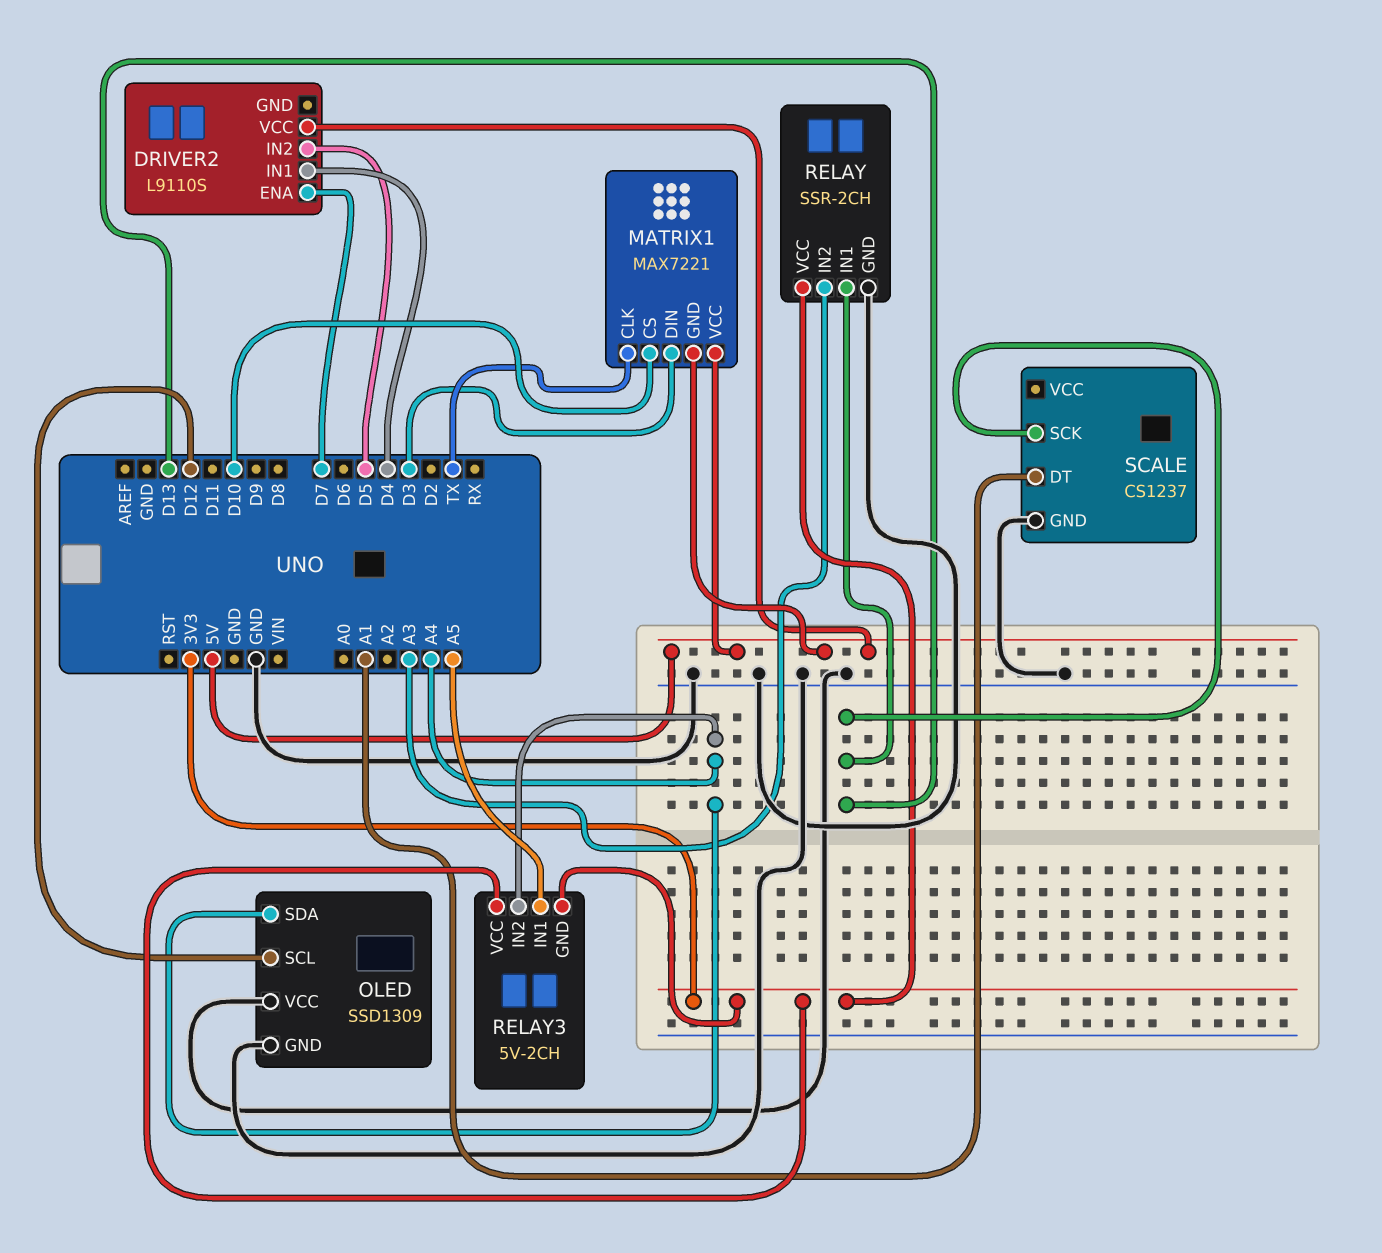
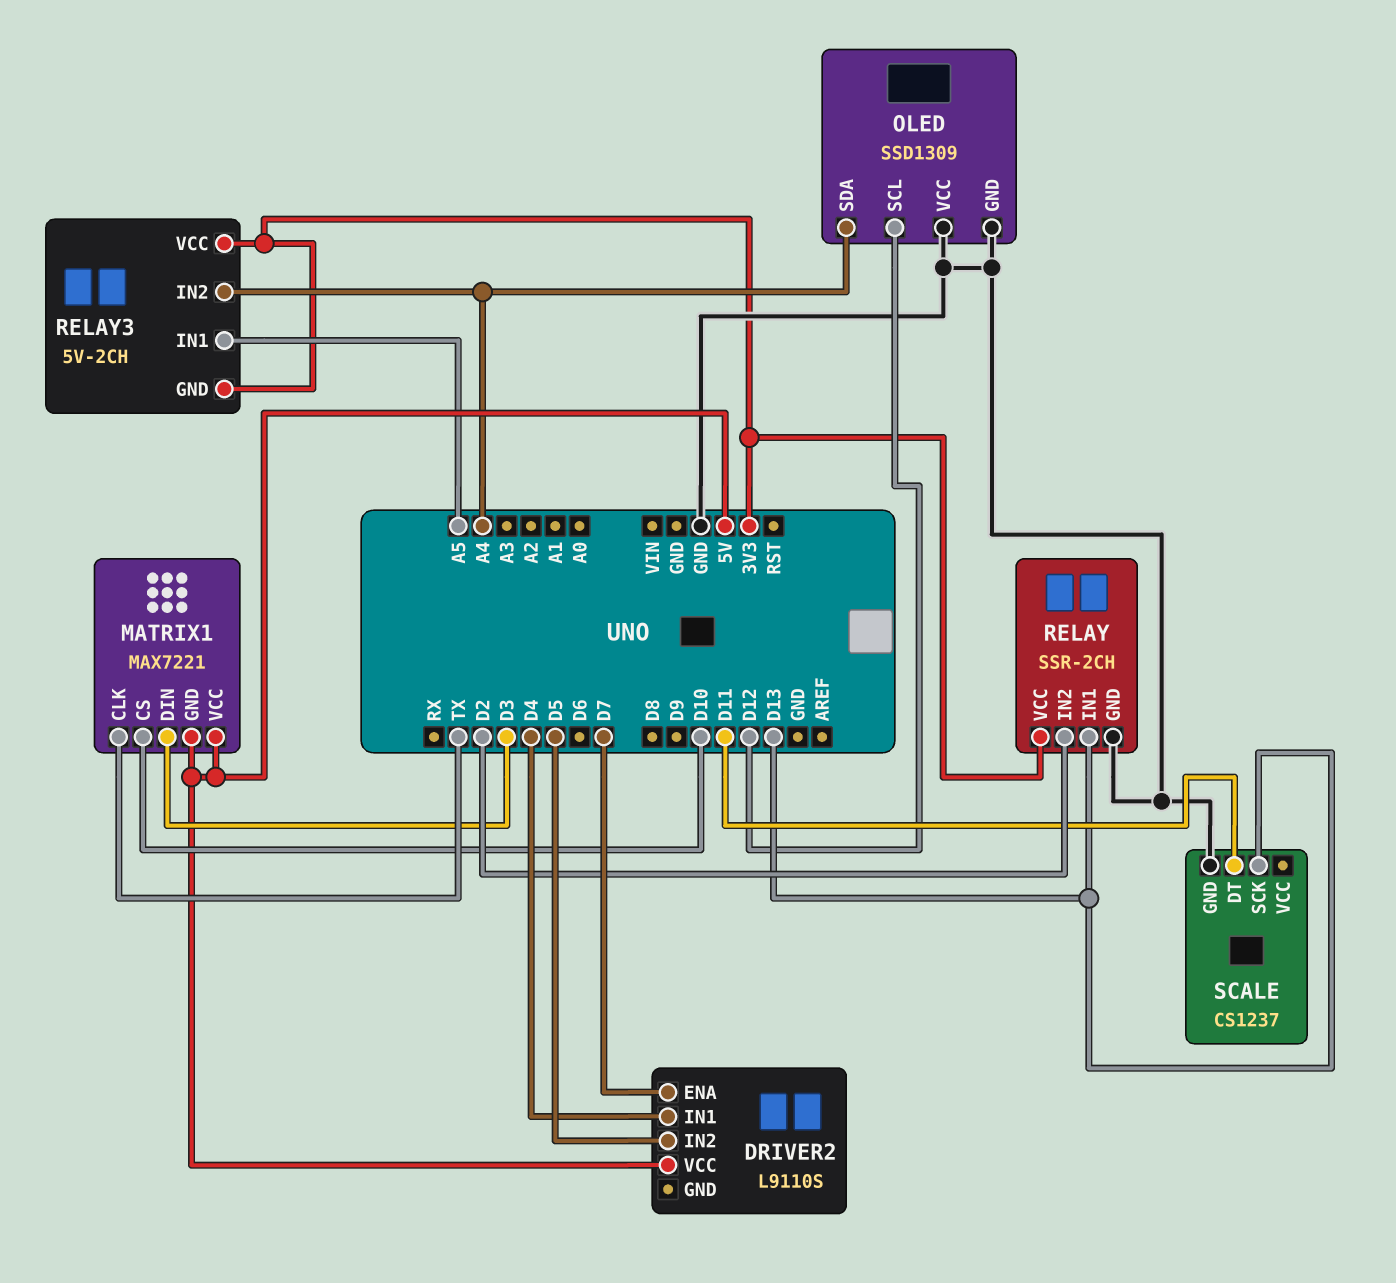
RELAY pin IN2: A3 -> D2
SCALE pin DT: A1 -> D11

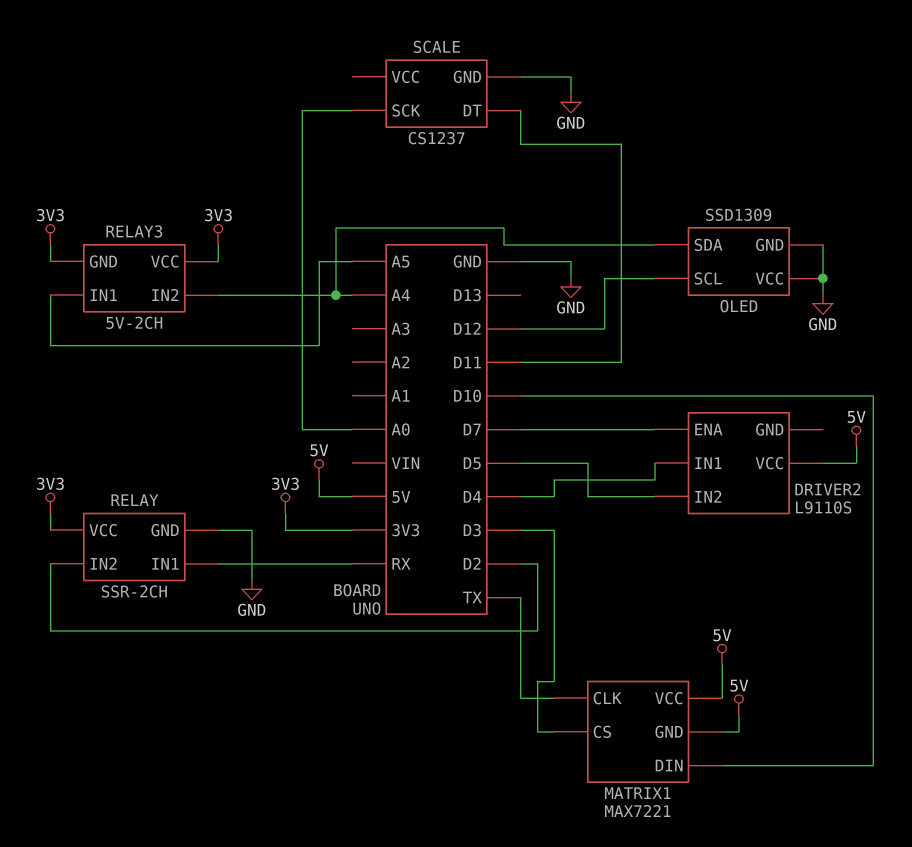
MATRIX1 pin CS: D10 -> D3
MATRIX1 pin DIN: D3 -> D10
RELAY pin IN1: D13 -> RX
SCALE pin SCK: D13 -> A0

